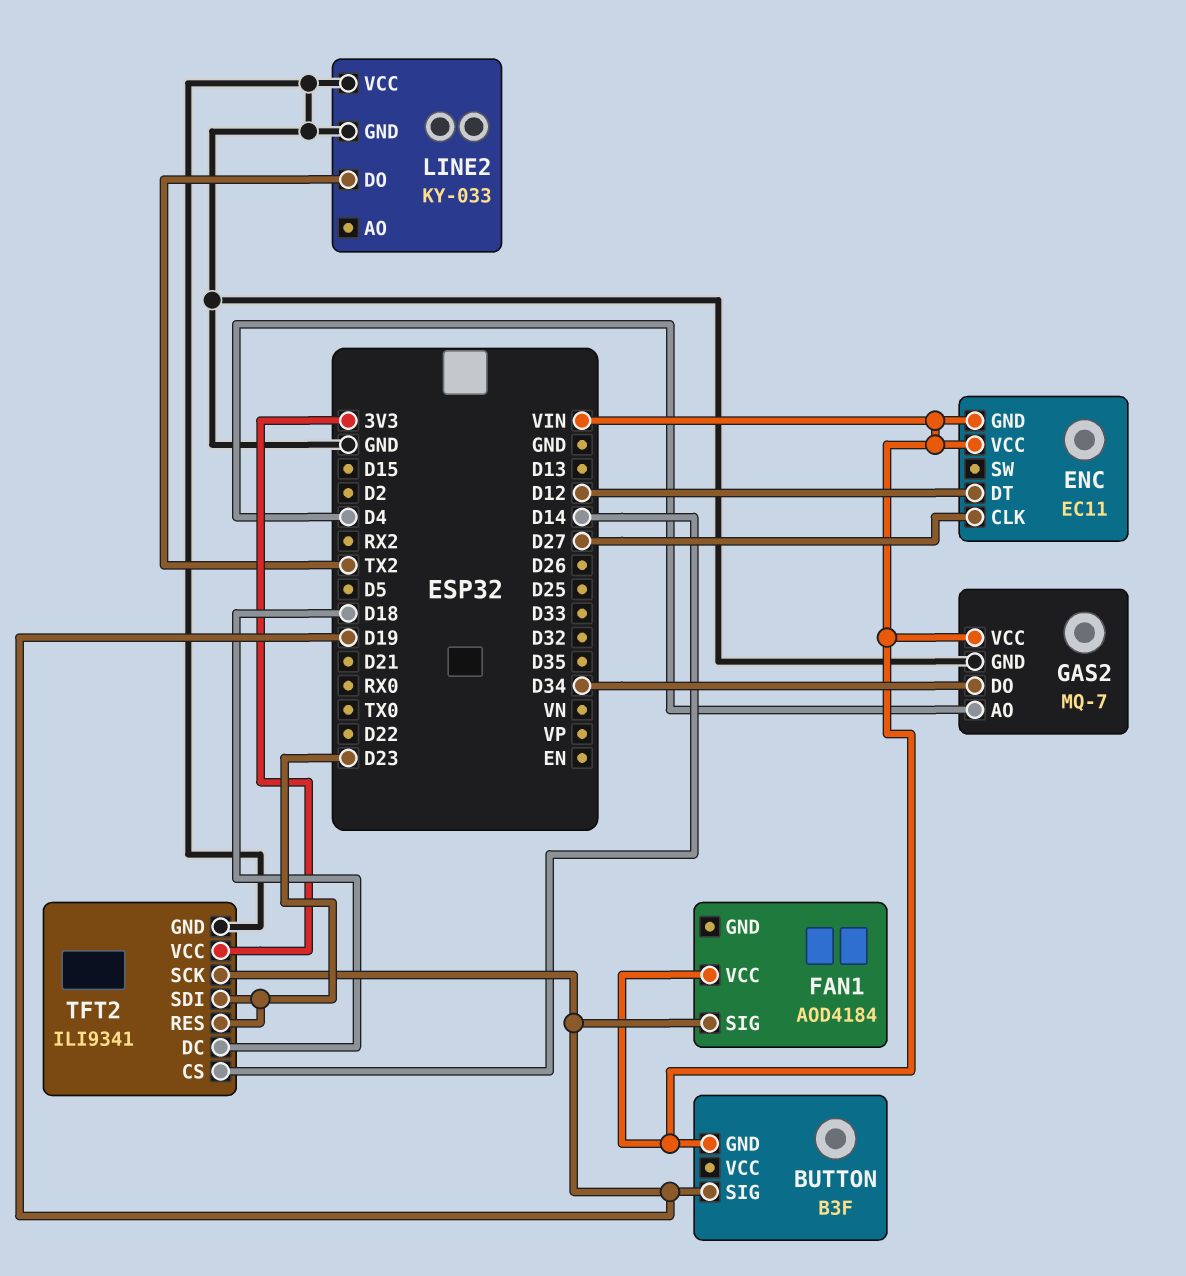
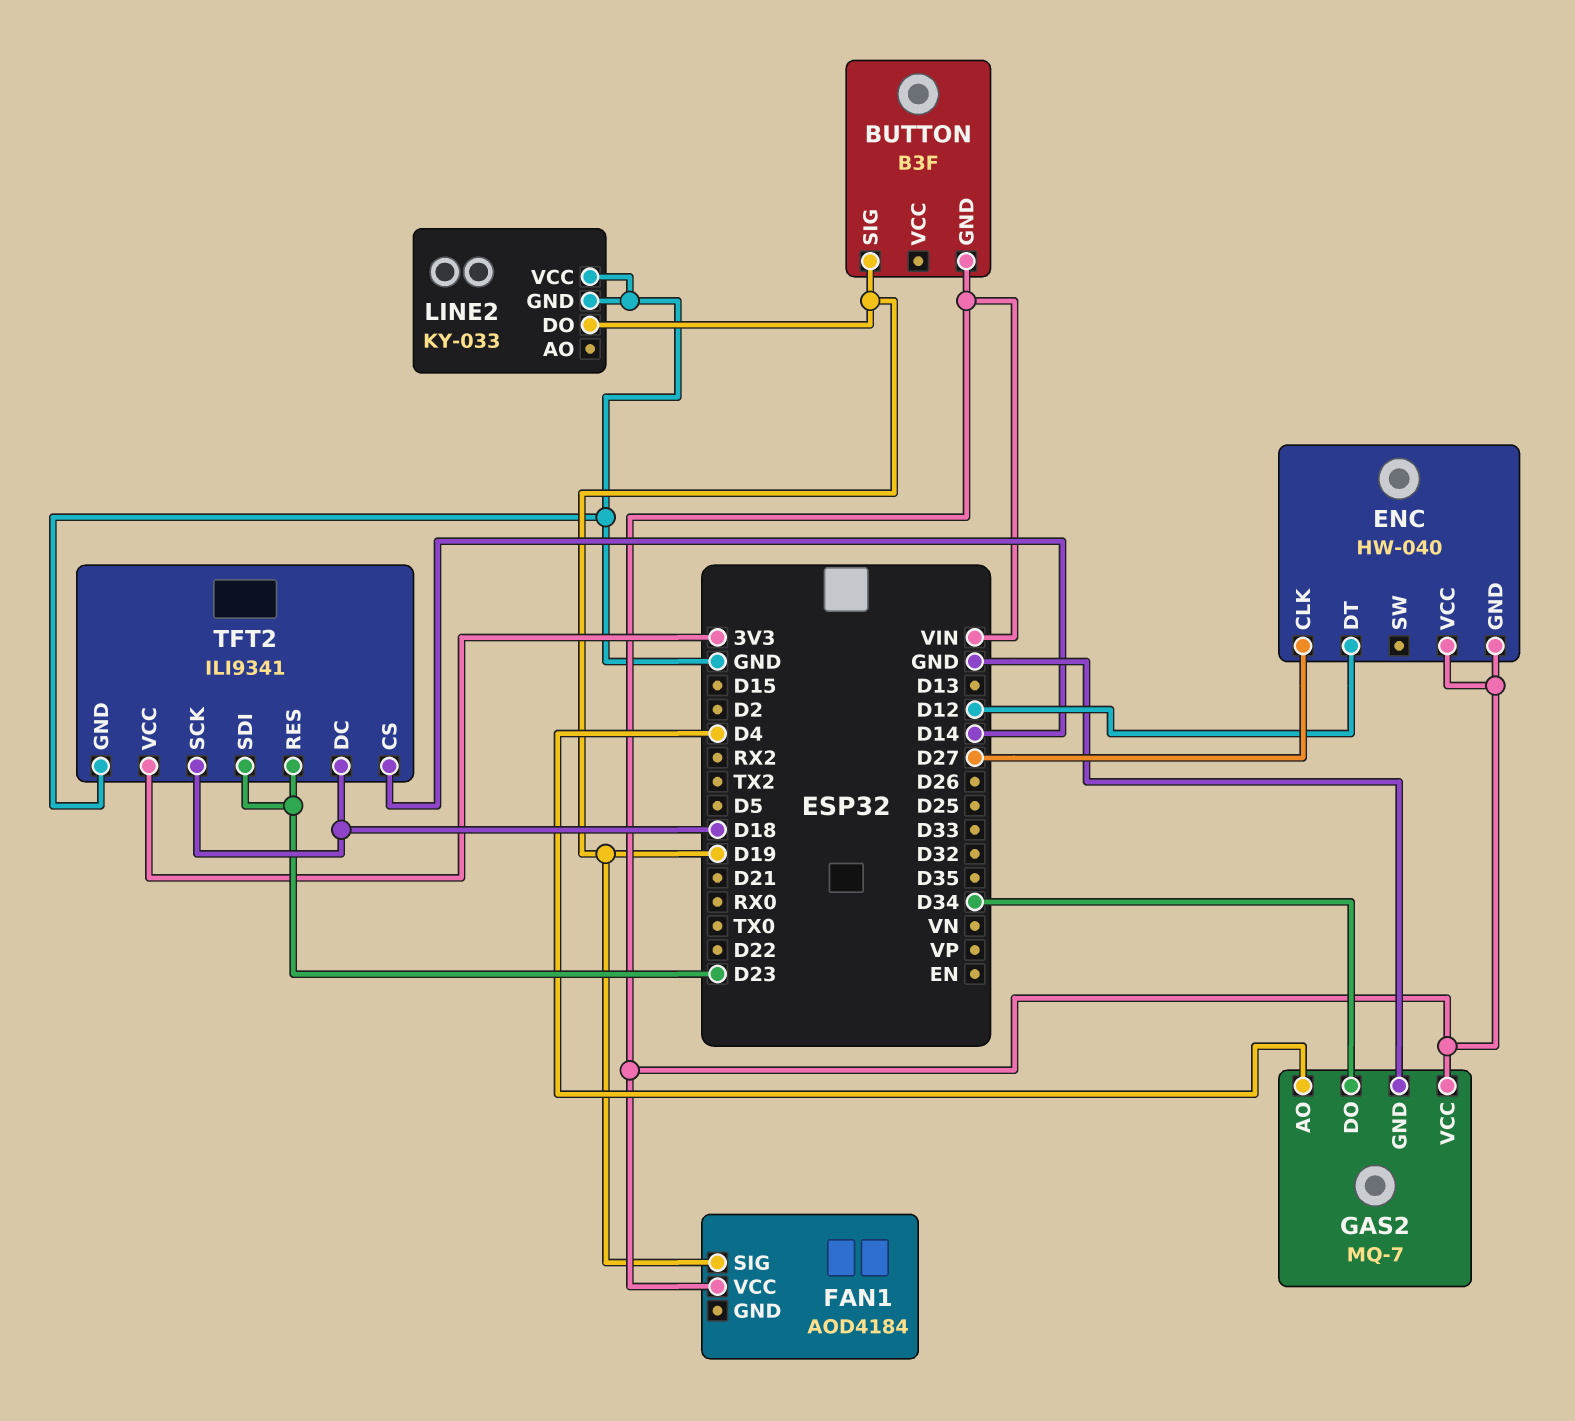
ENC: EC11 -> HW-040
LINE2 pin DO: TX2 -> D19
TFT2 pin SCK: D19 -> D18

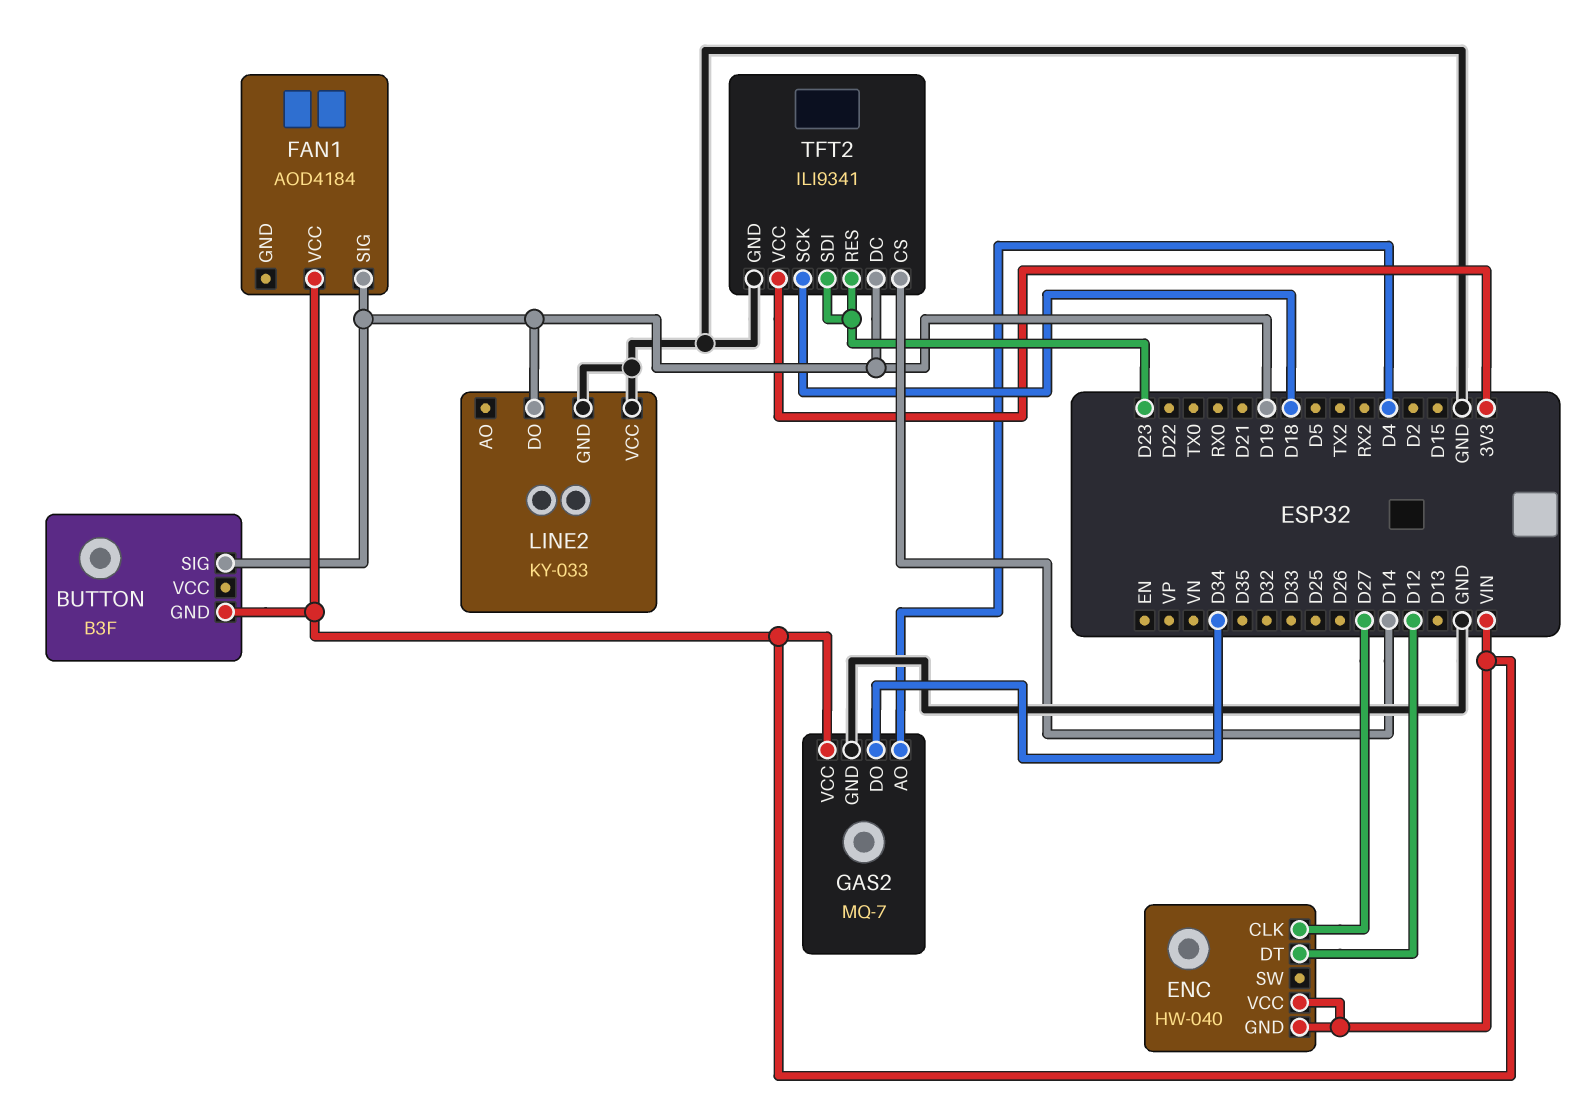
TFT2 pin DC: D18 -> D19

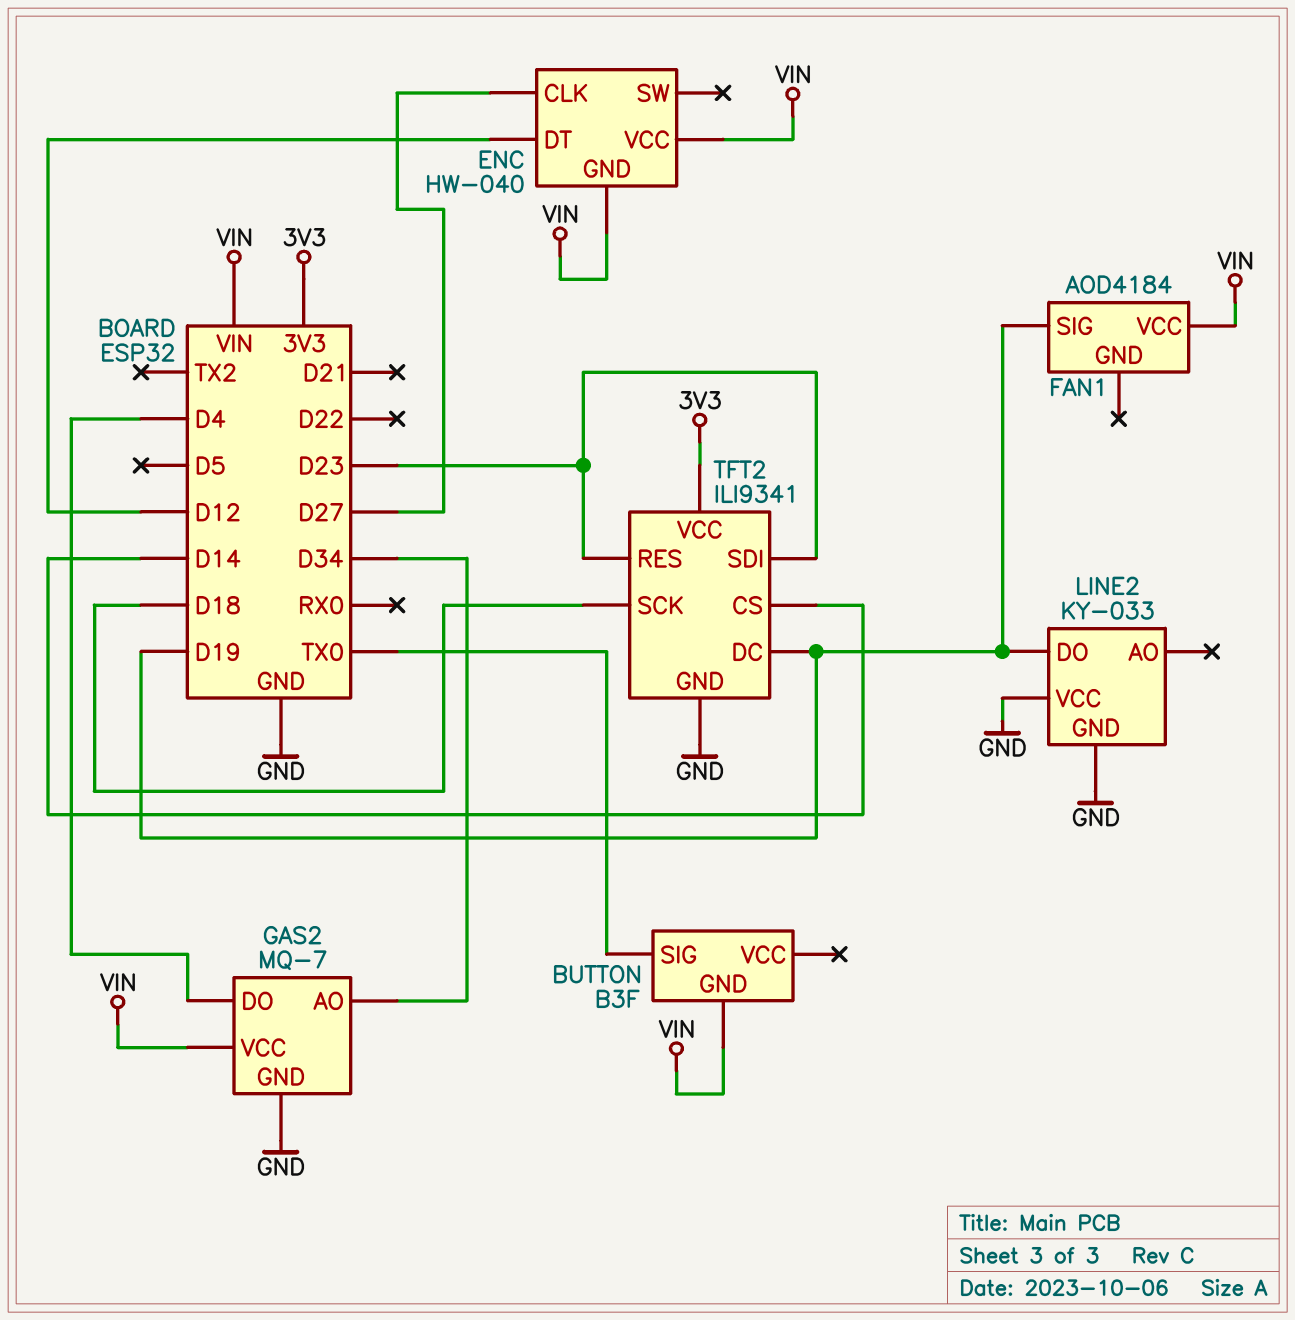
BUTTON pin SIG: D19 -> TX0
GAS2 pin AO: D4 -> D34
GAS2 pin DO: D34 -> D4

